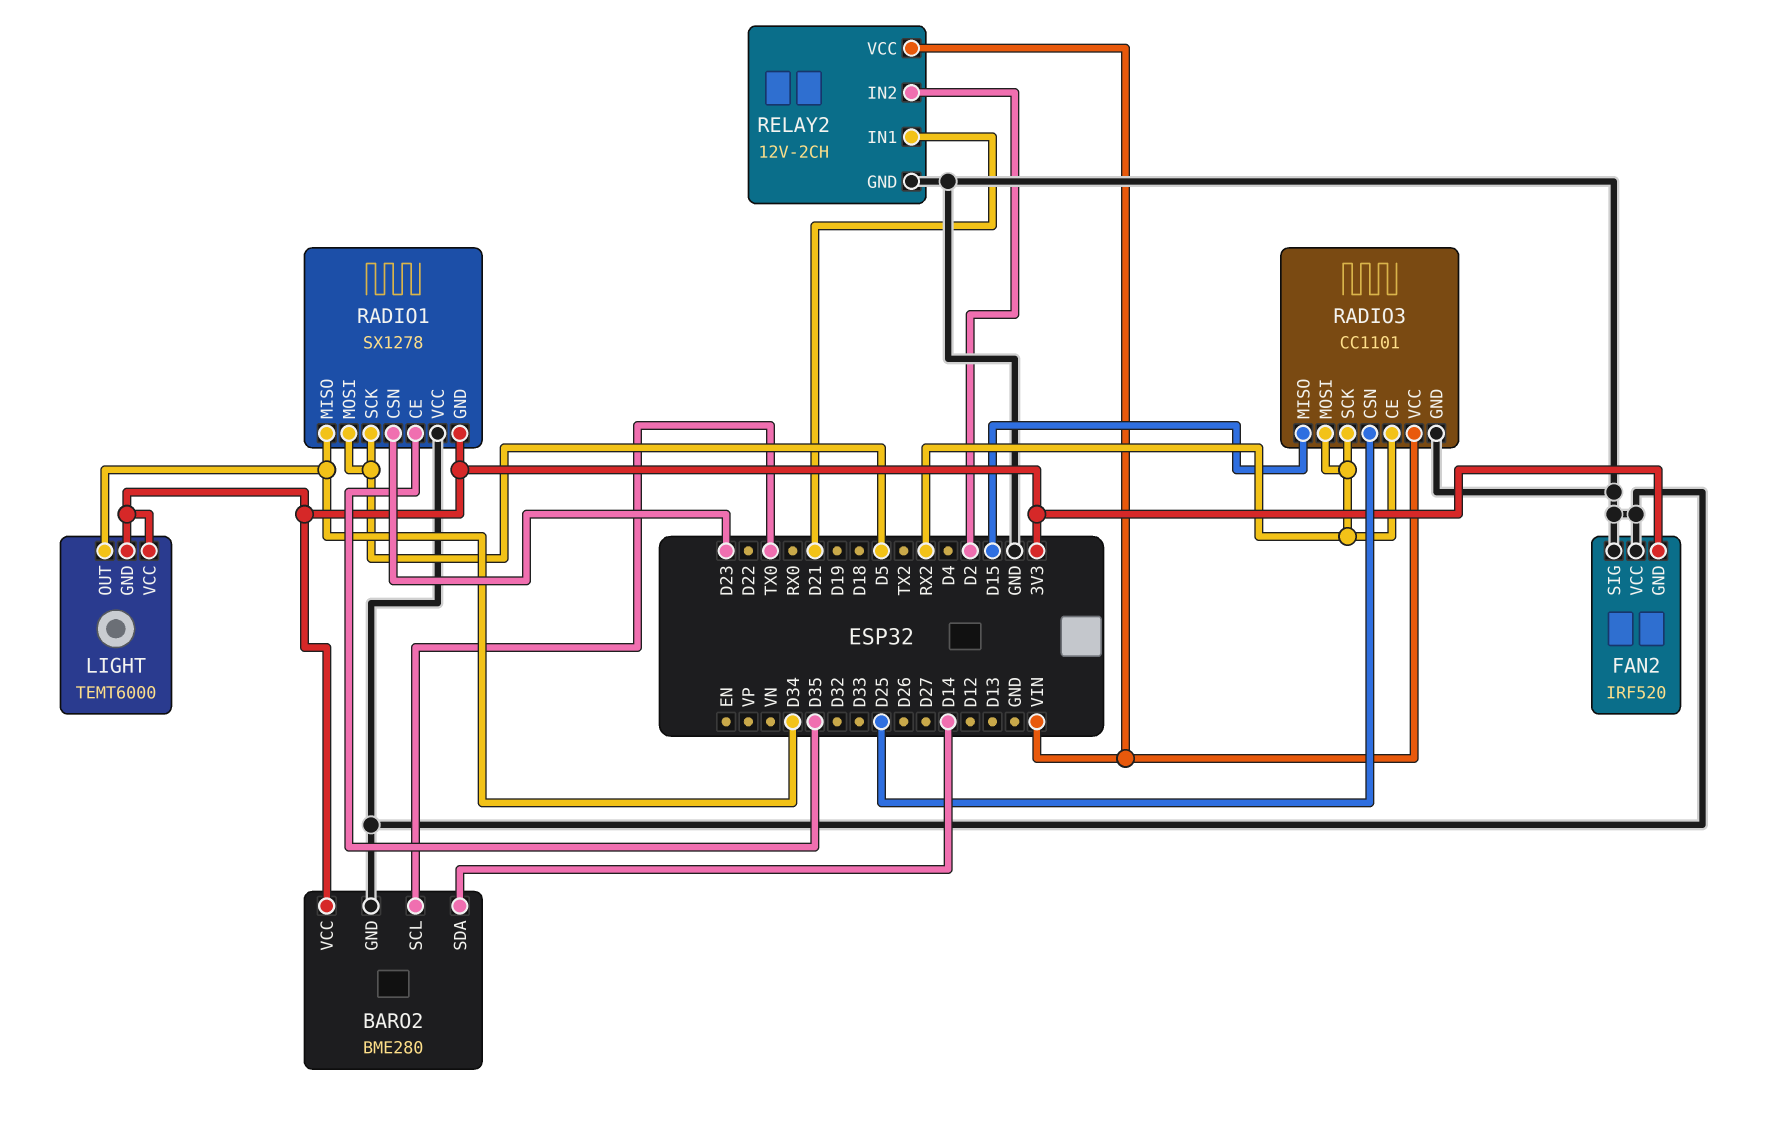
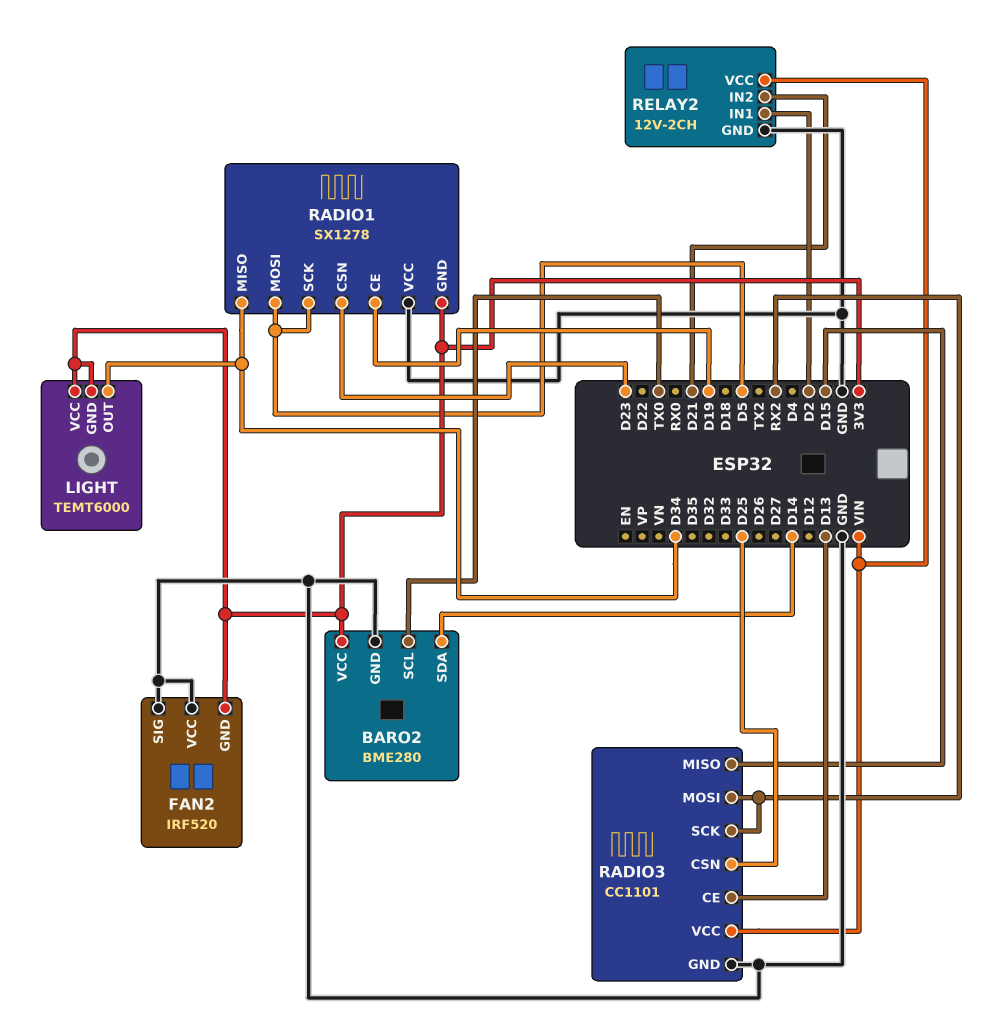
RADIO1 pin CE: D35 -> D19
RADIO3 pin CE: RX2 -> D13
RELAY2 pin IN1: D21 -> D2
RELAY2 pin IN2: D2 -> D21

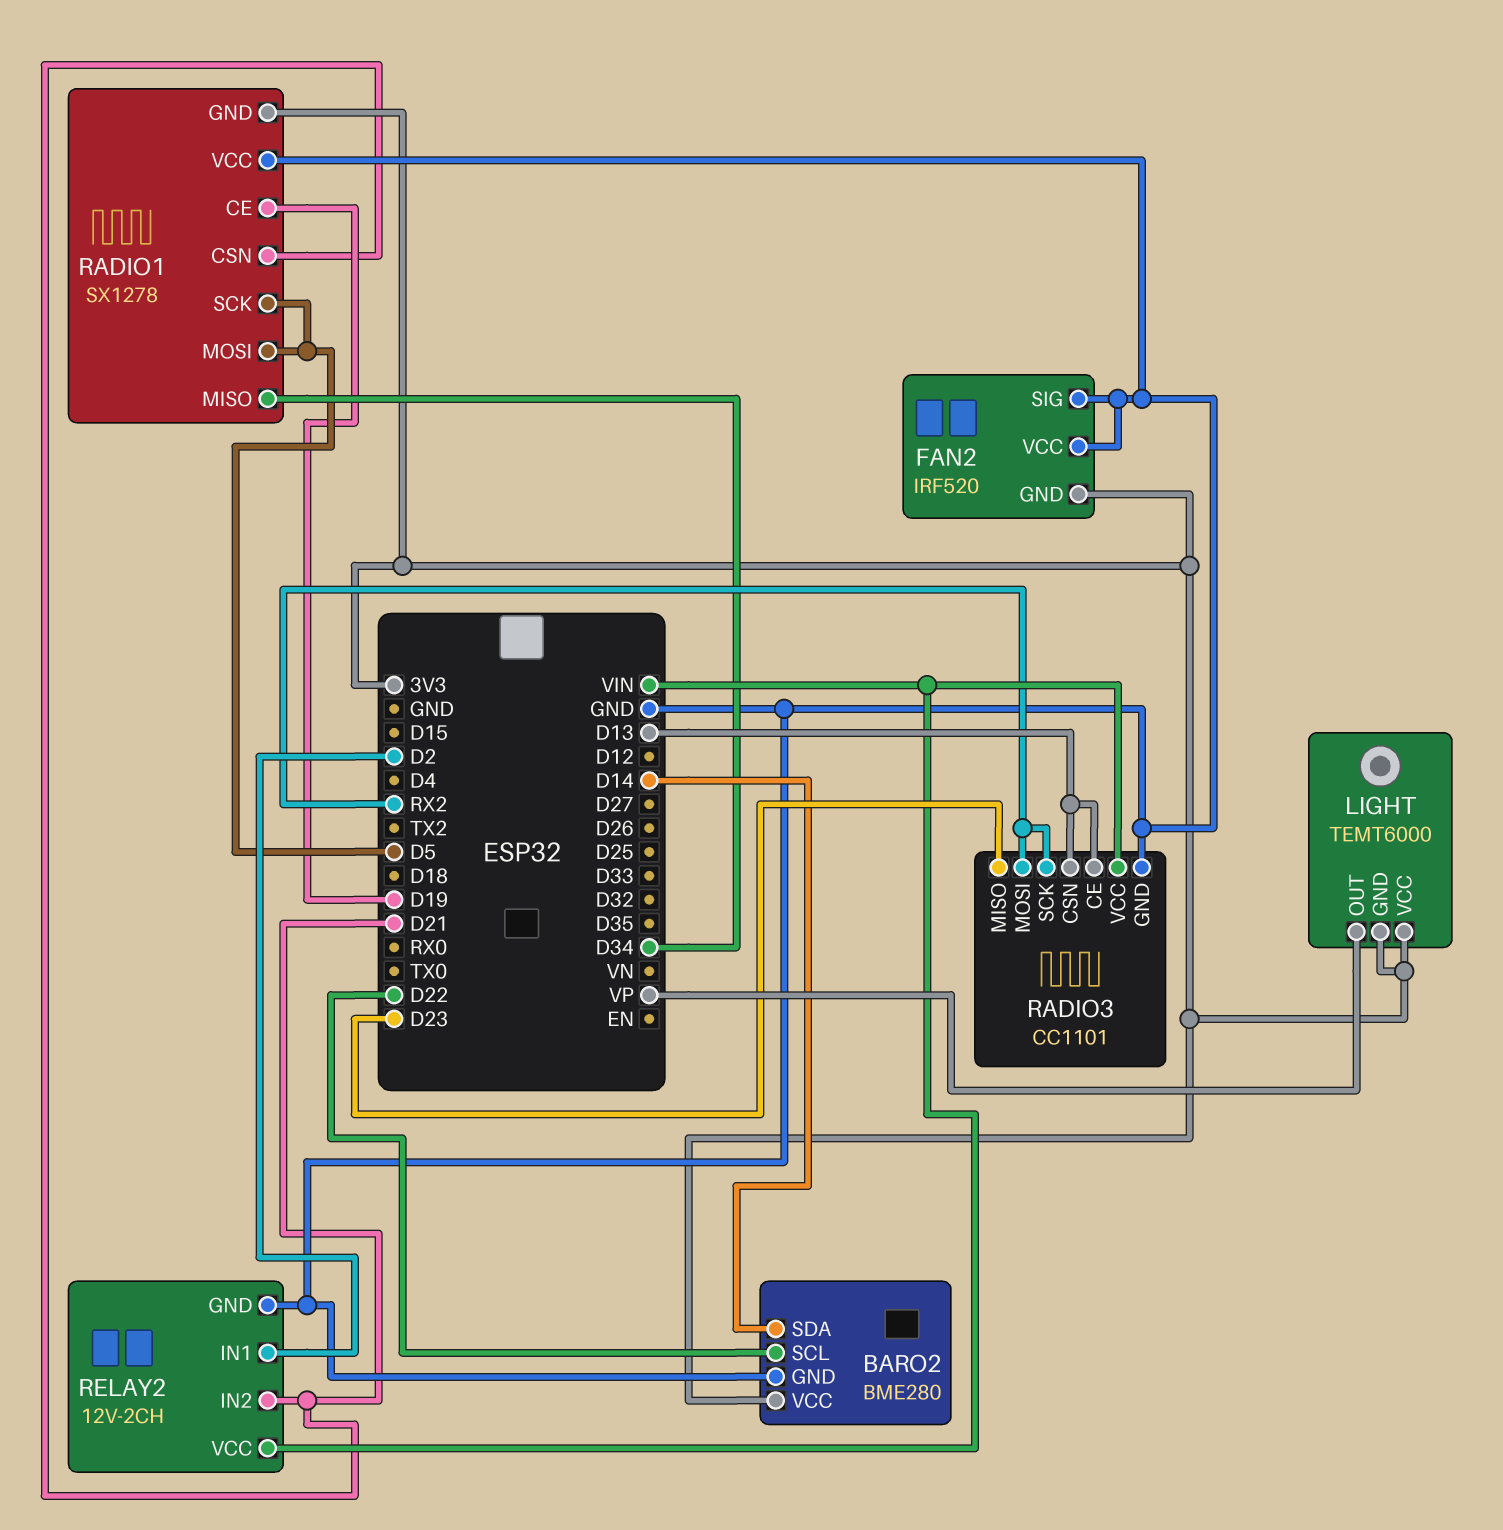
BARO2 pin SCL: TX0 -> D22
LIGHT pin OUT: D34 -> VP
RADIO1 pin CSN: D23 -> D21
RADIO3 pin CSN: D25 -> D13
RADIO3 pin MISO: D15 -> D23

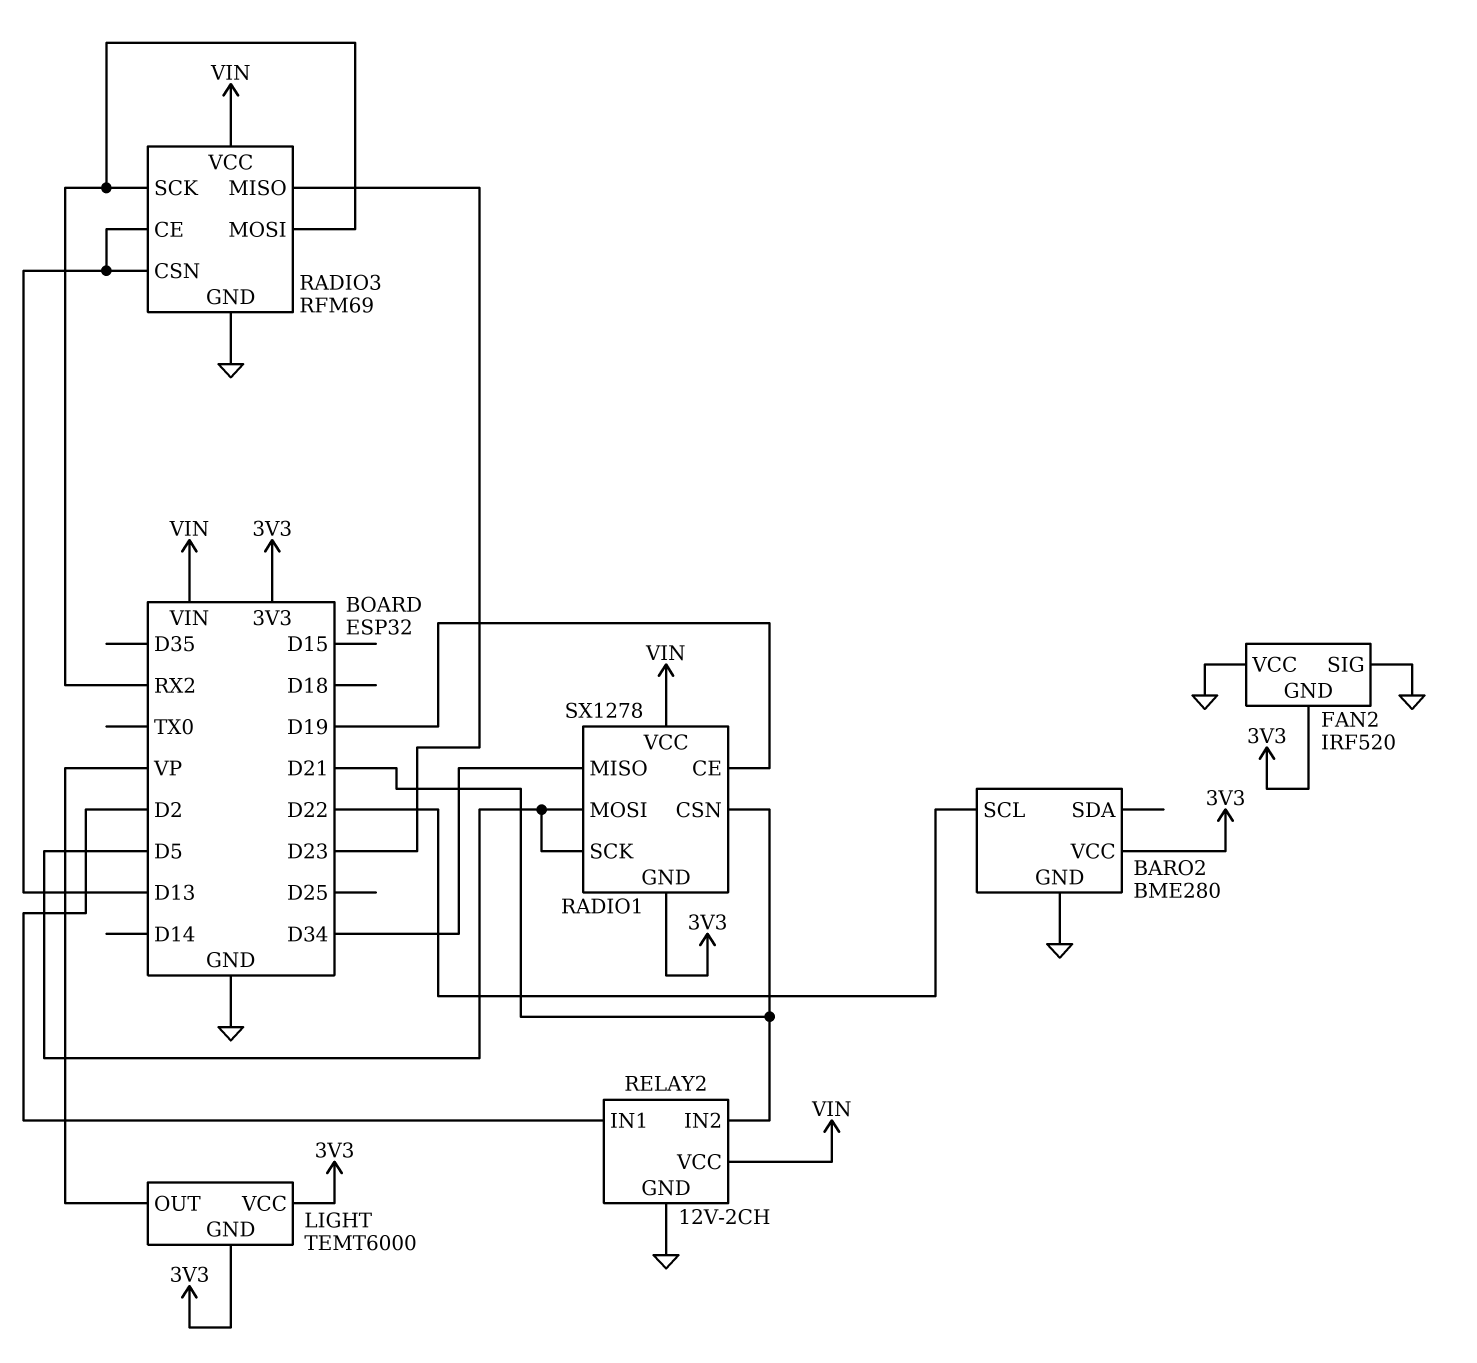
BARO2 pin SDA: D14 -> none
RADIO1 pin VCC: GND -> VIN
RADIO3: CC1101 -> RFM69

